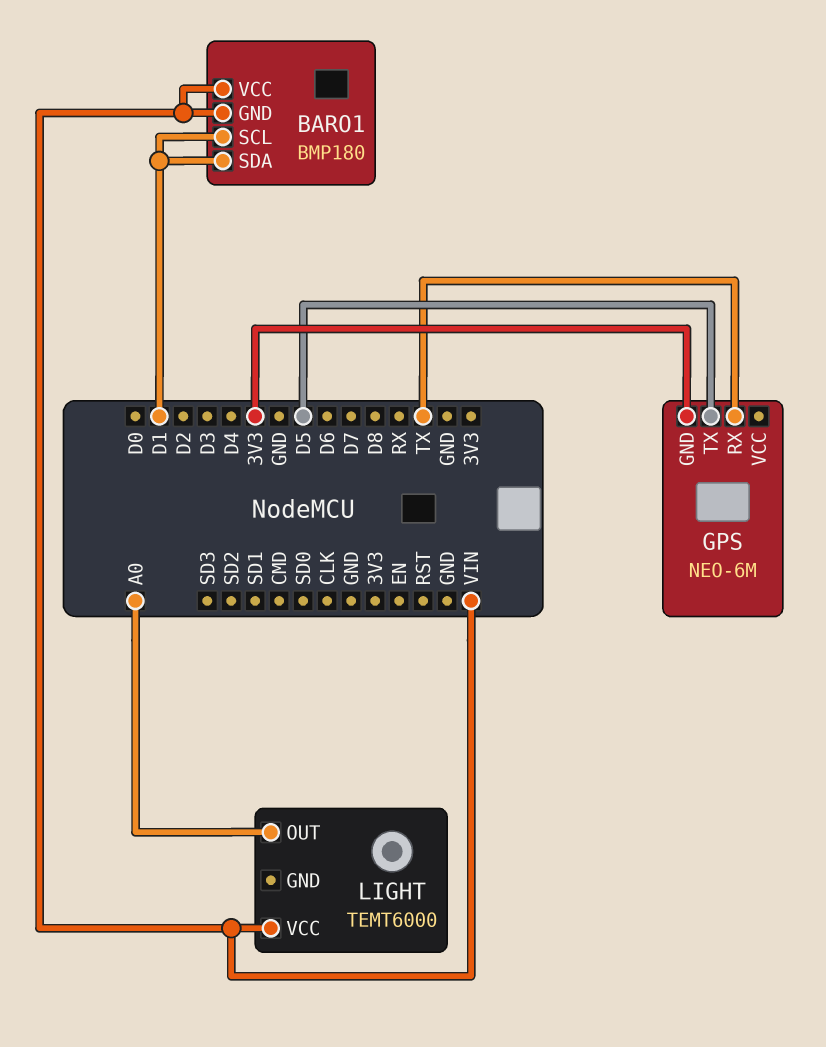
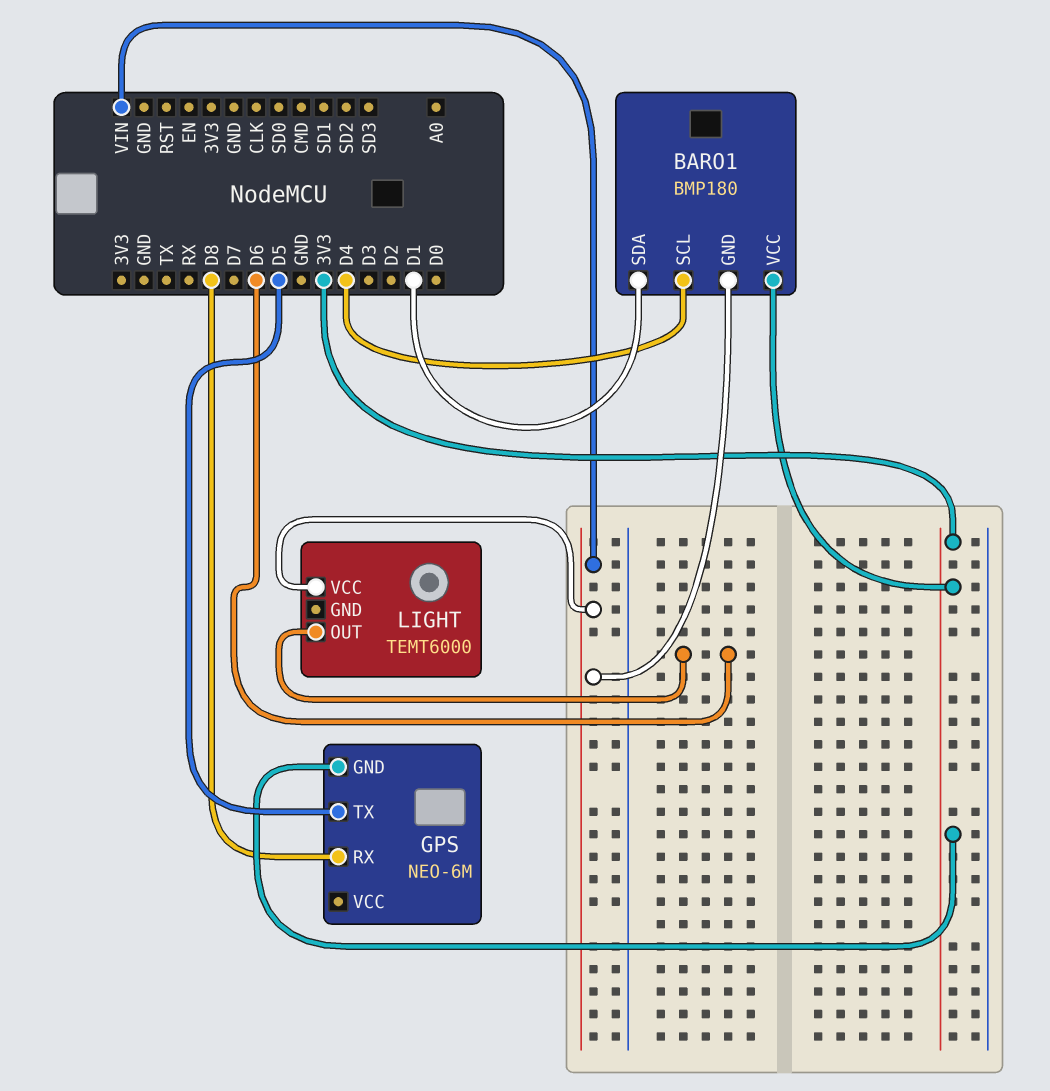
BARO1 pin SCL: D1 -> D4
BARO1 pin VCC: VIN -> 3V3
GPS pin RX: TX -> D8
LIGHT pin OUT: A0 -> D6

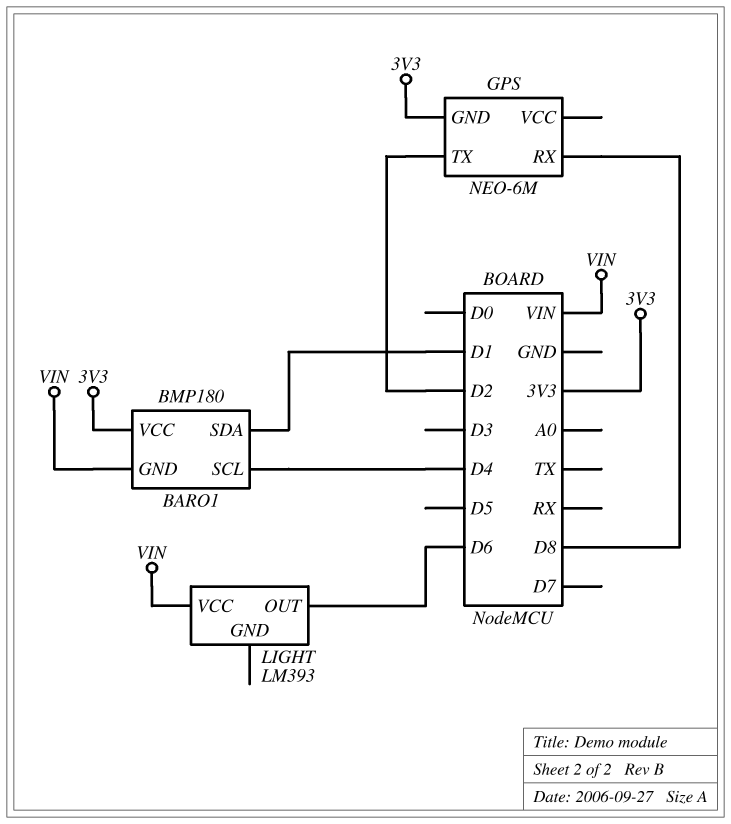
GPS pin TX: D5 -> D2
LIGHT: TEMT6000 -> LM393

